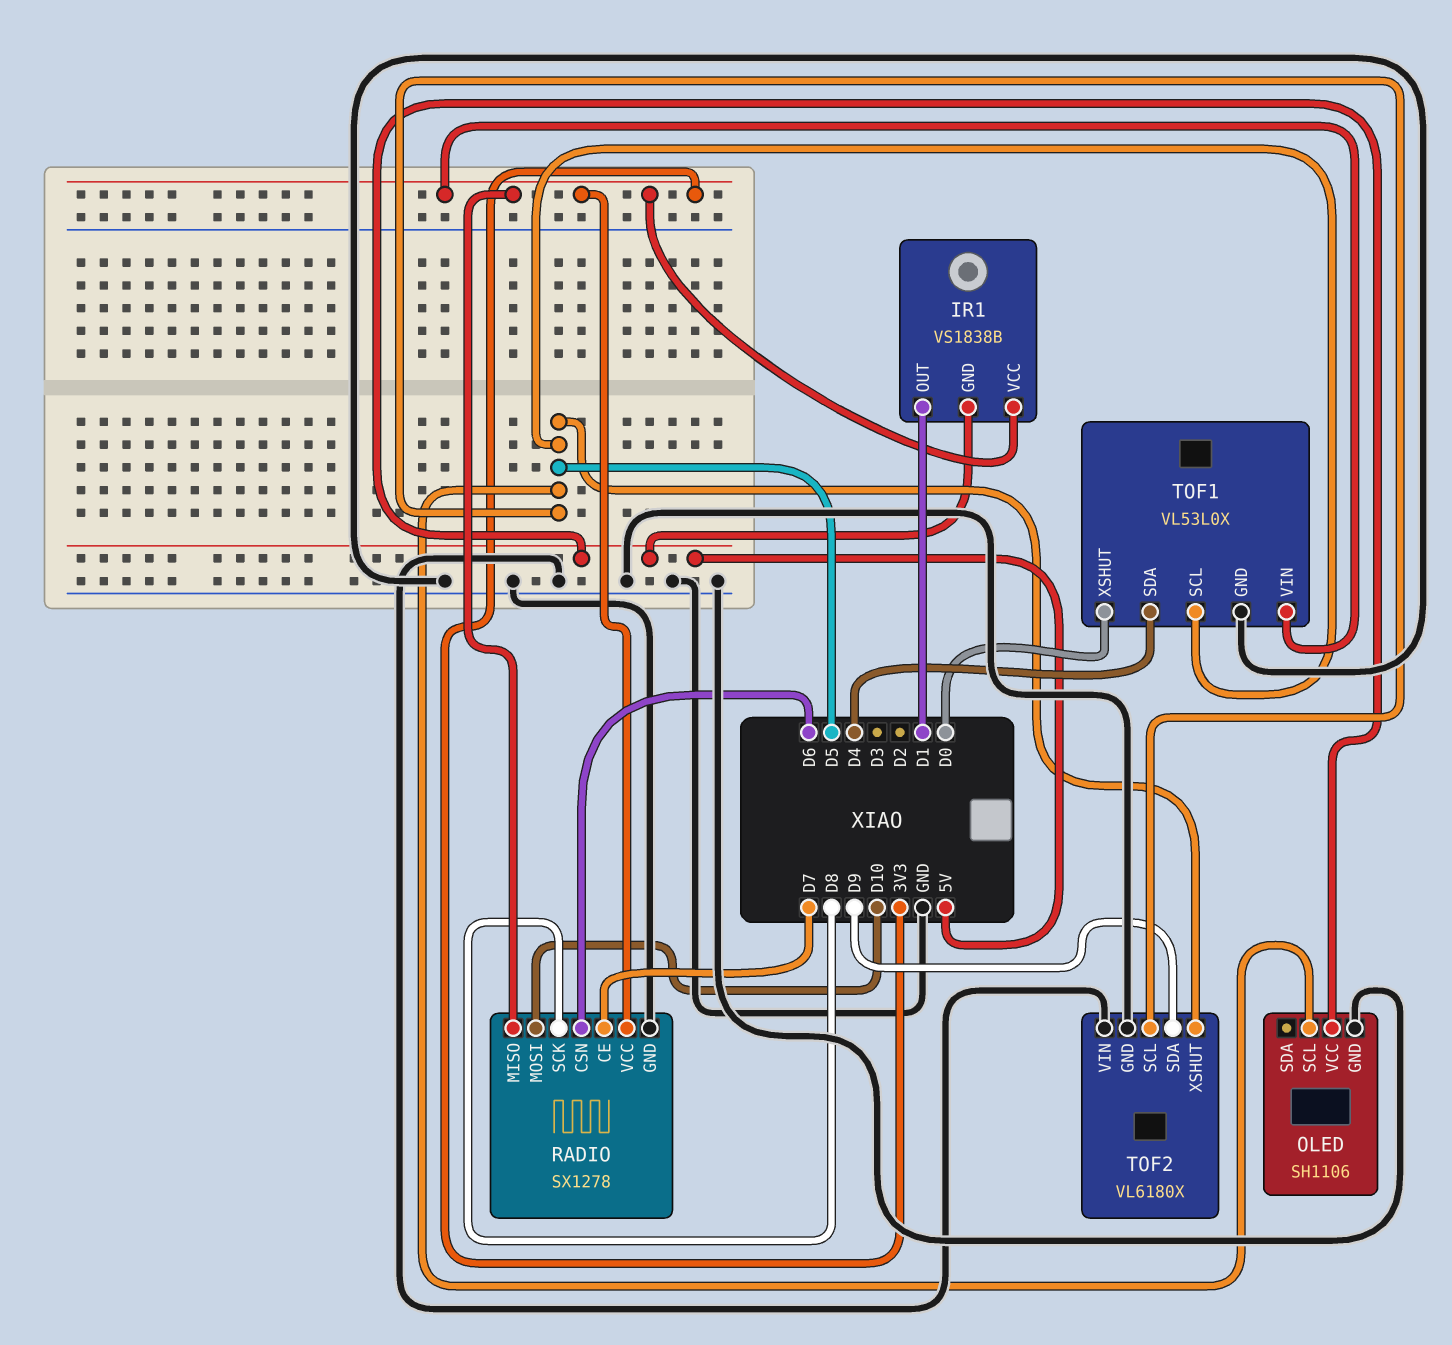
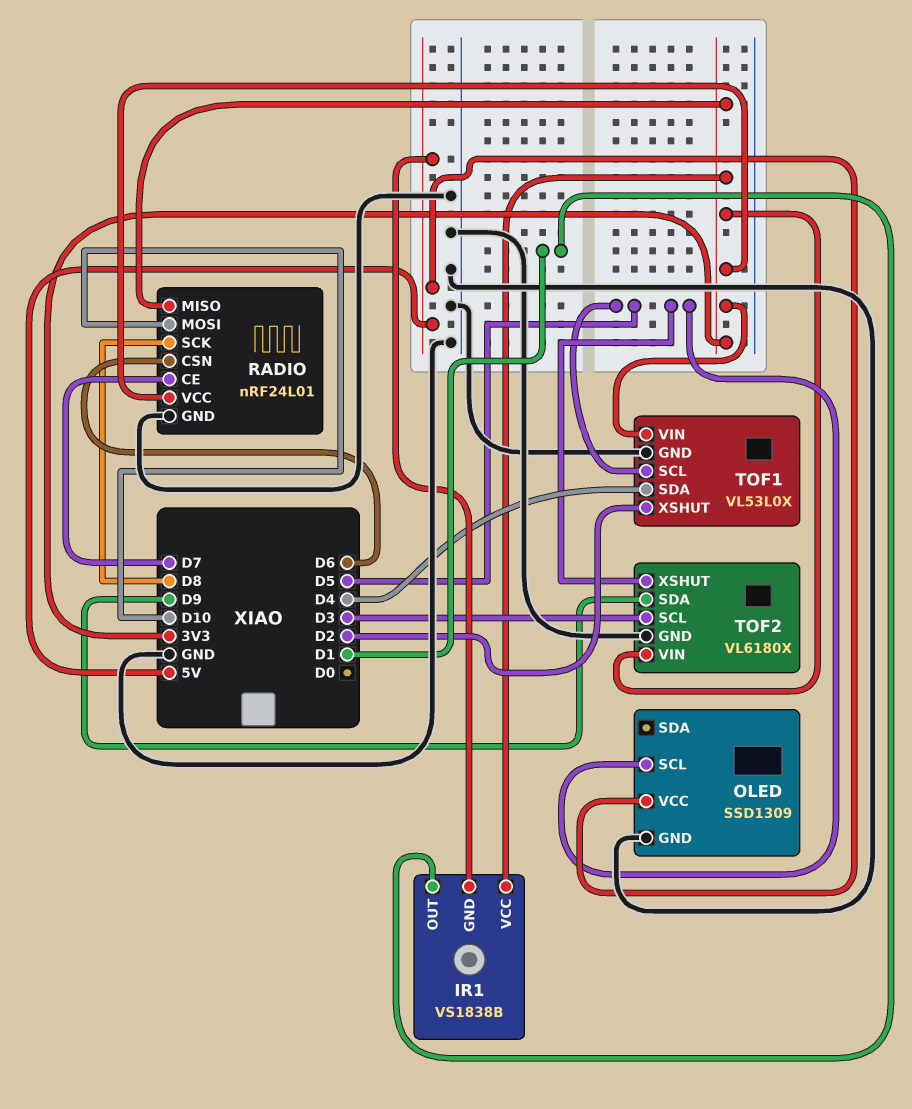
OLED: SH1106 -> SSD1309
RADIO: SX1278 -> nRF24L01
TOF1 pin XSHUT: D0 -> D2
TOF2 pin SCL: D5 -> D3
TOF2 pin VIN: GND -> 3V3

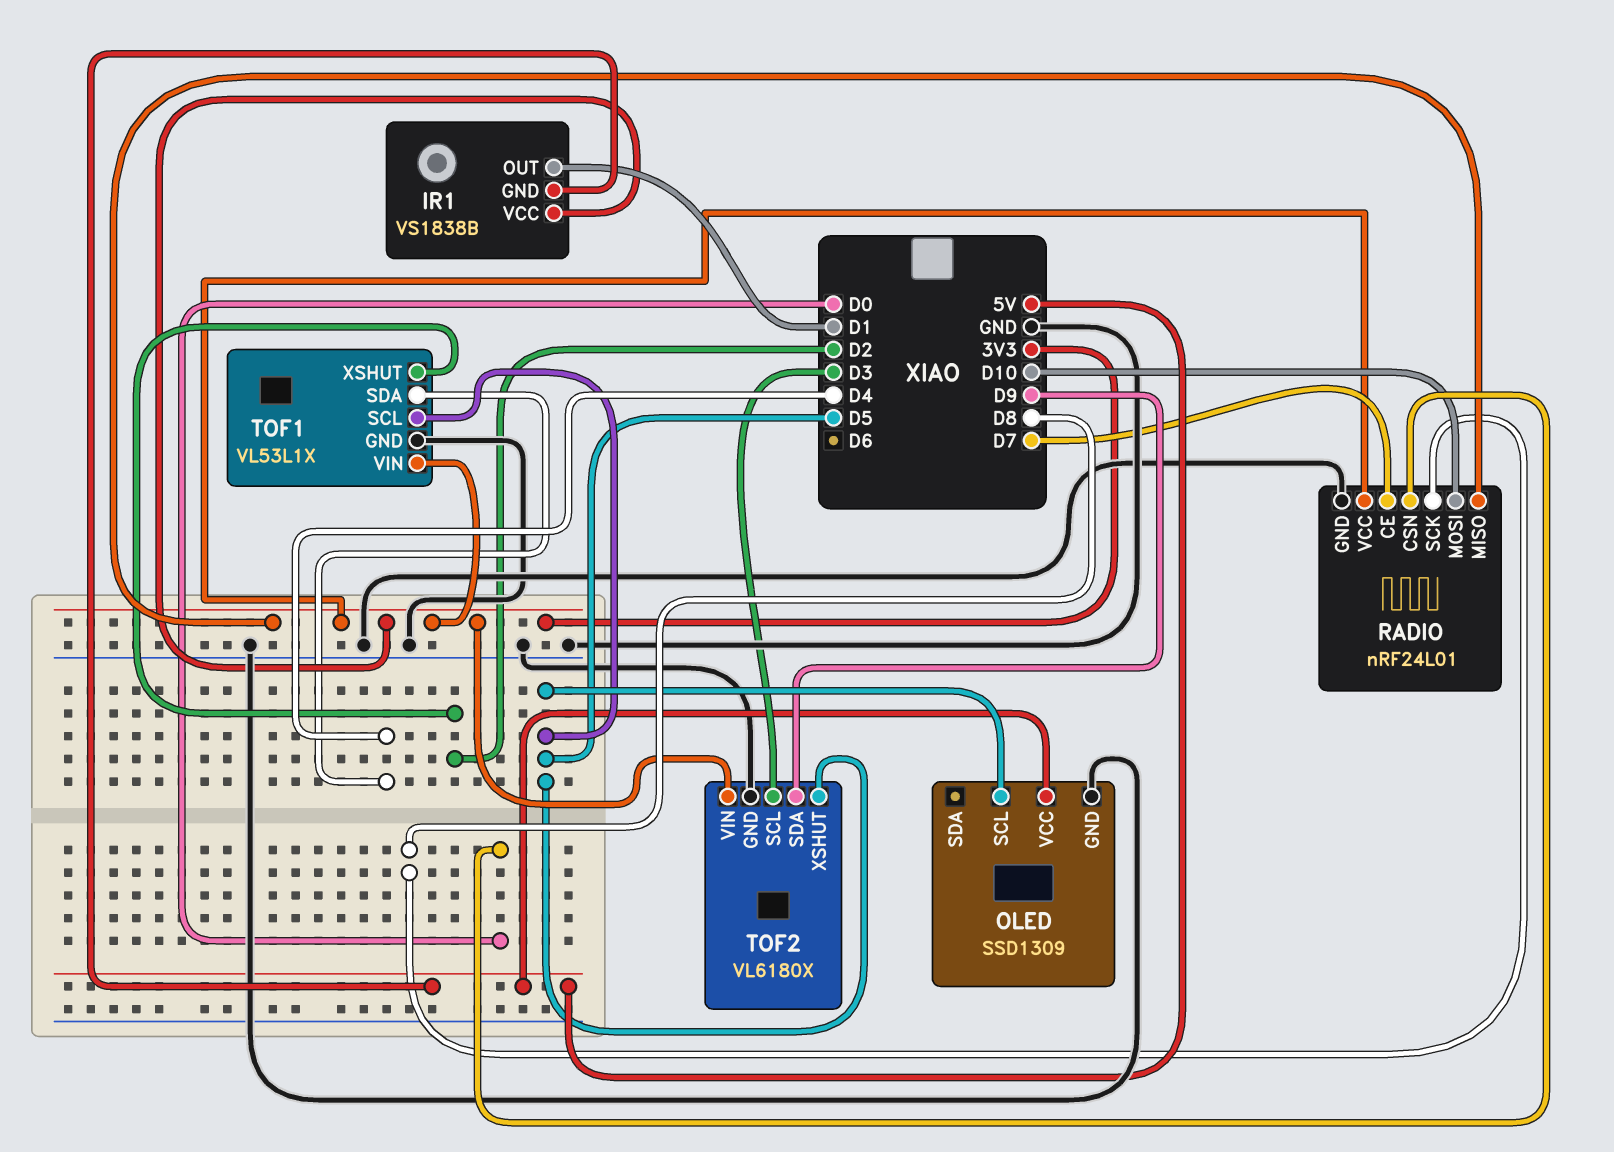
RADIO pin CSN: D6 -> D0
TOF1: VL53L0X -> VL53L1X

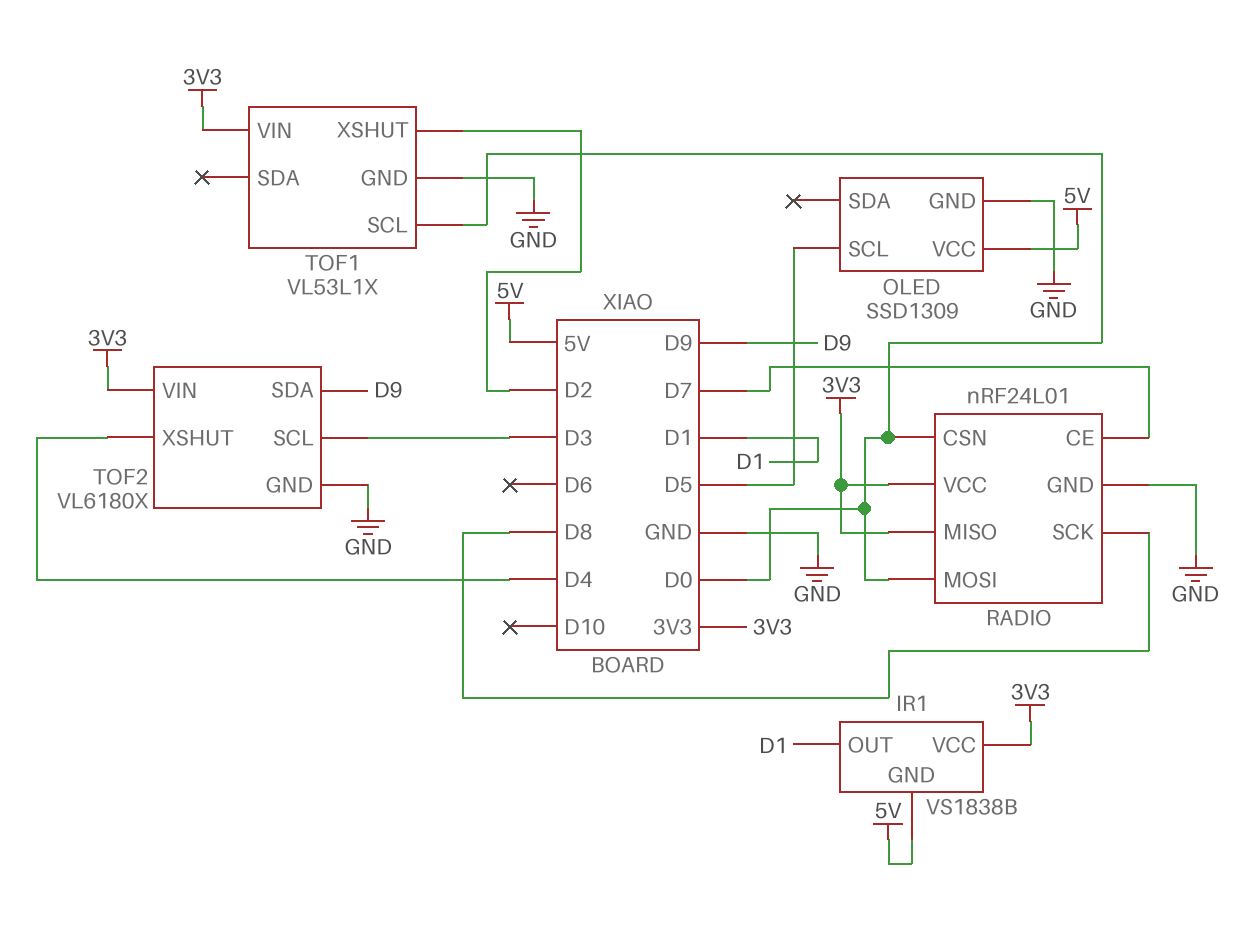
RADIO pin MOSI: D10 -> D0
TOF1 pin SCL: D5 -> D0
TOF1 pin SDA: D4 -> none
TOF2 pin XSHUT: D5 -> D4

